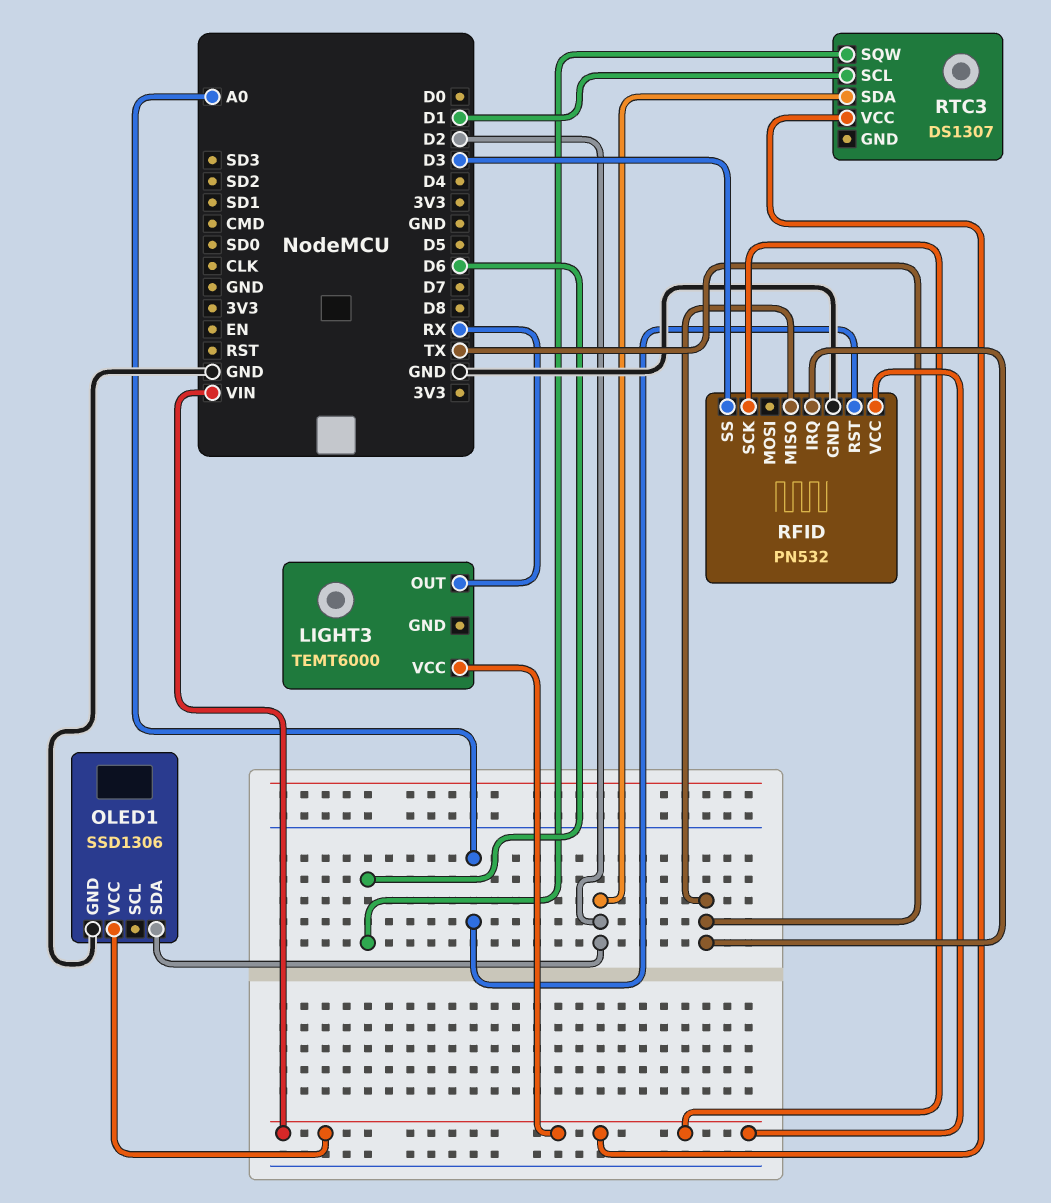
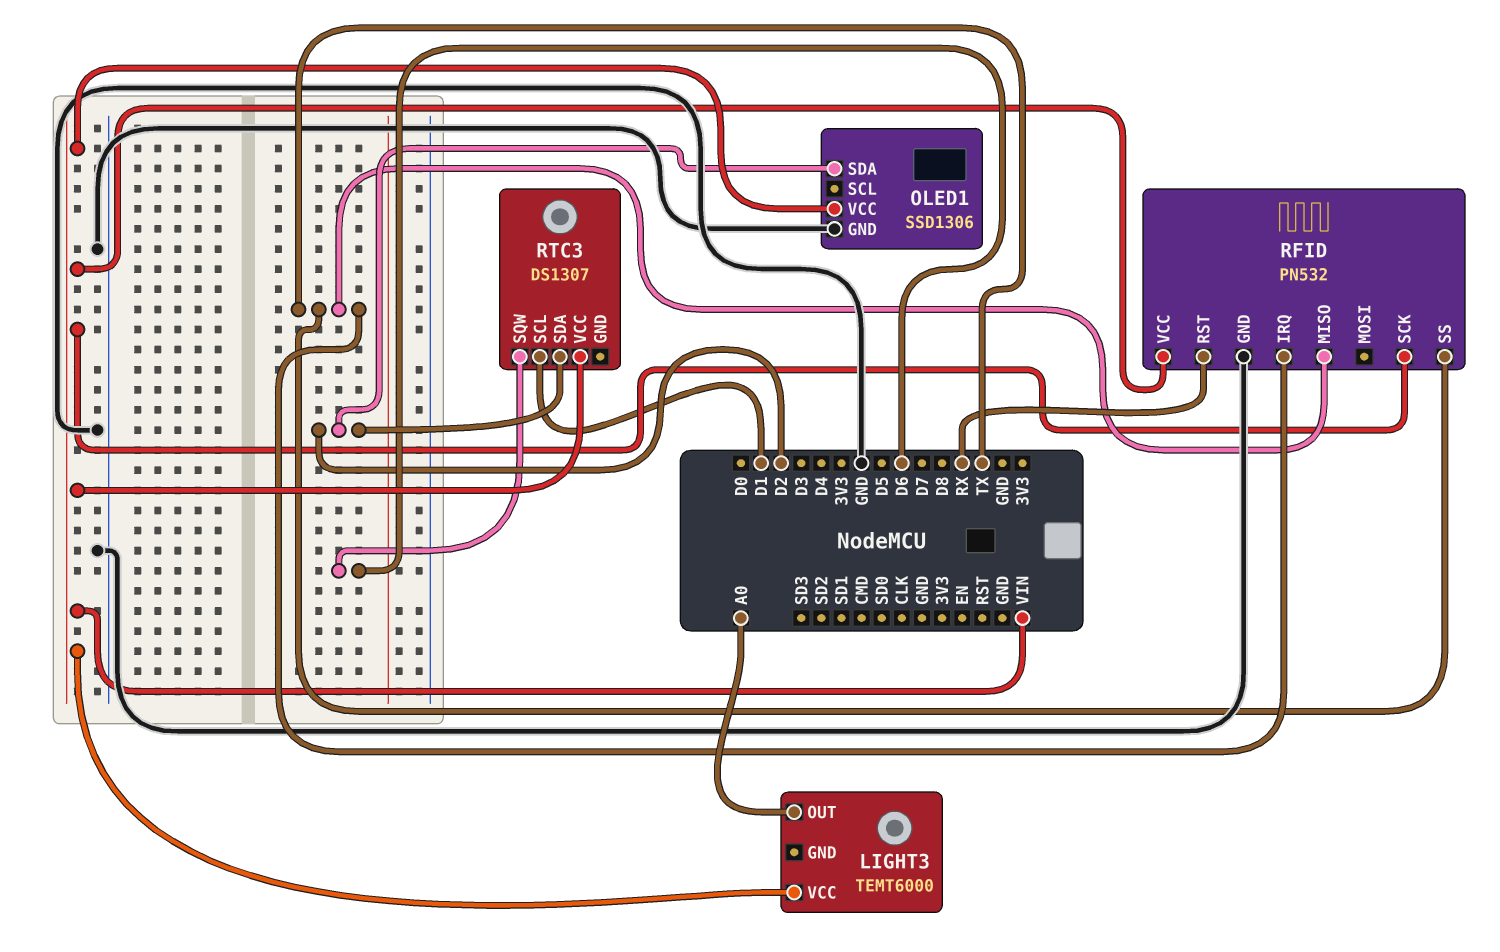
LIGHT3 pin OUT: RX -> A0
RFID pin RST: A0 -> RX
RFID pin SS: D3 -> TX

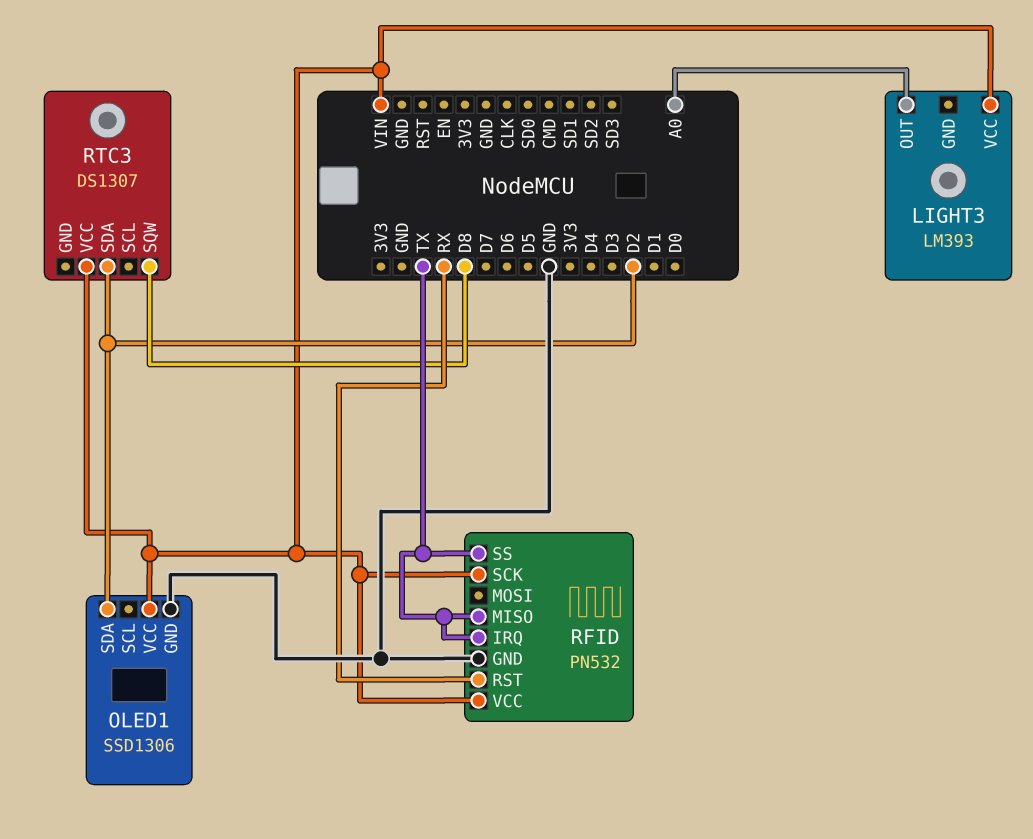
LIGHT3: TEMT6000 -> LM393
RTC3 pin SCL: D1 -> none
RTC3 pin SQW: D6 -> D8

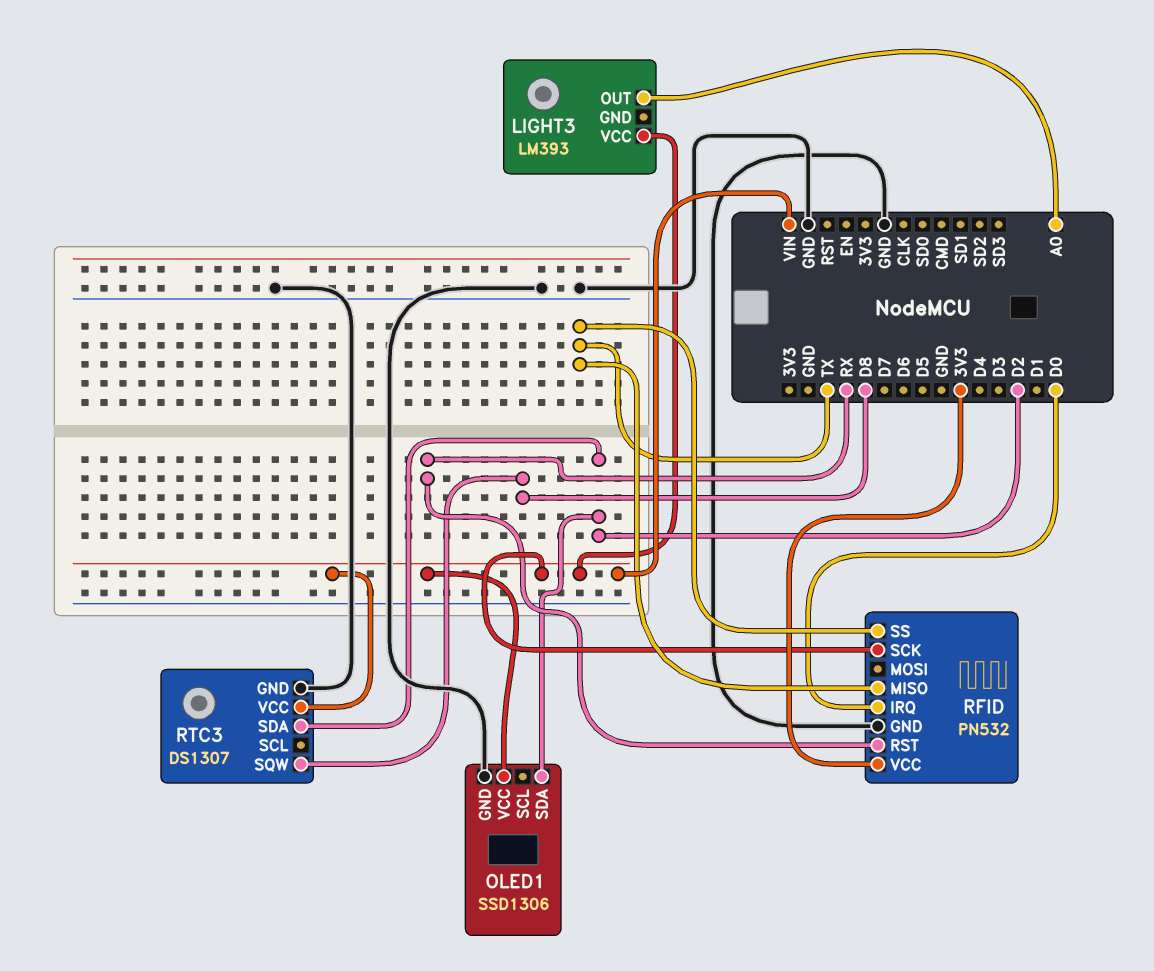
RFID pin IRQ: TX -> D0
RFID pin VCC: VIN -> 3V3
RTC3 pin GND: none -> GND

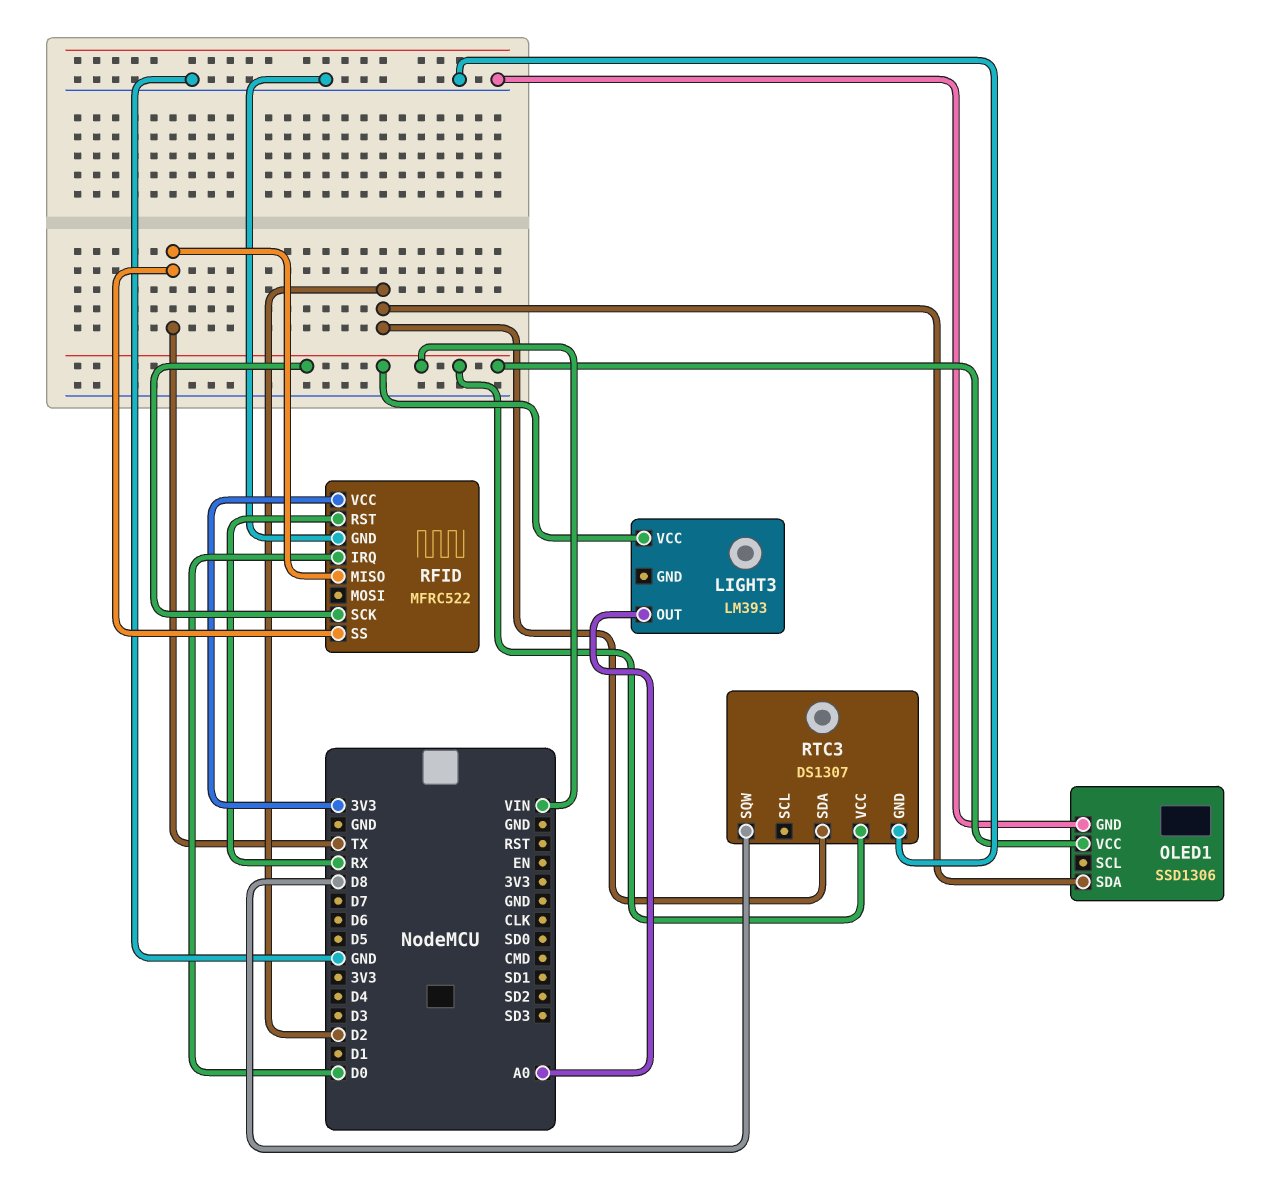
RFID: PN532 -> MFRC522

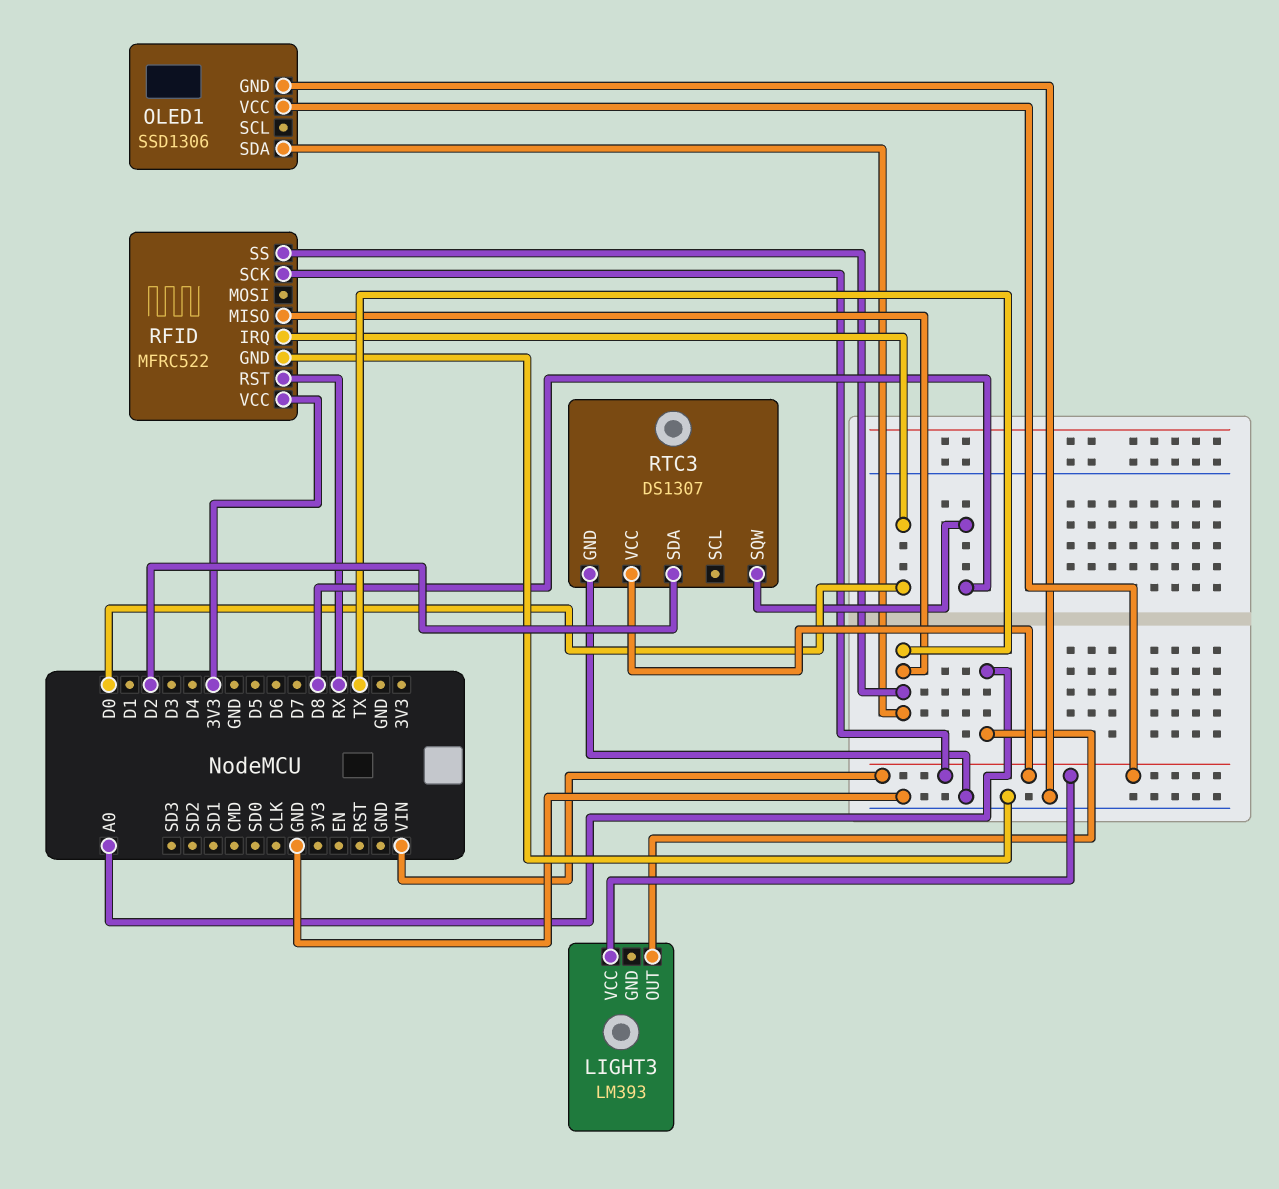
OLED1 pin SDA: D2 -> TX

